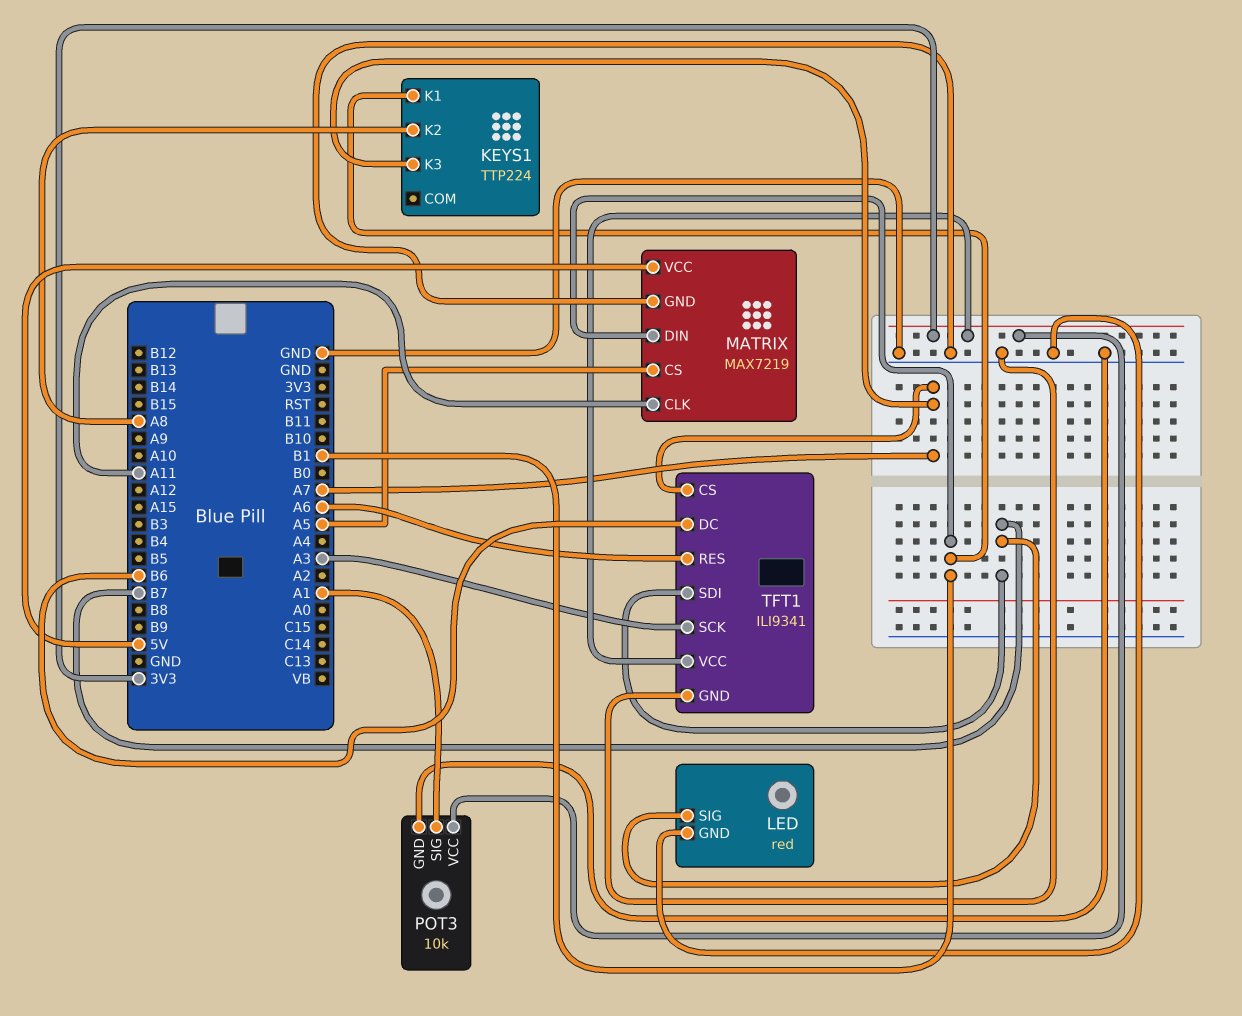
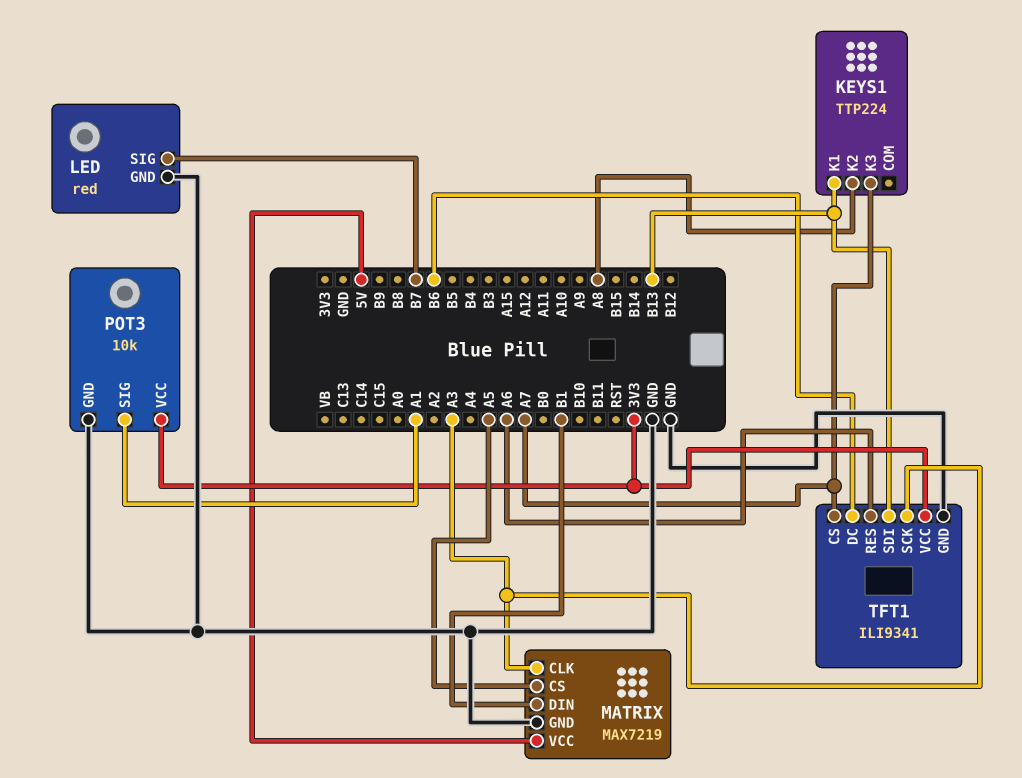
KEYS1 pin K1: B1 -> B13
MATRIX pin CLK: A11 -> A3
TFT1 pin SDI: B7 -> B13

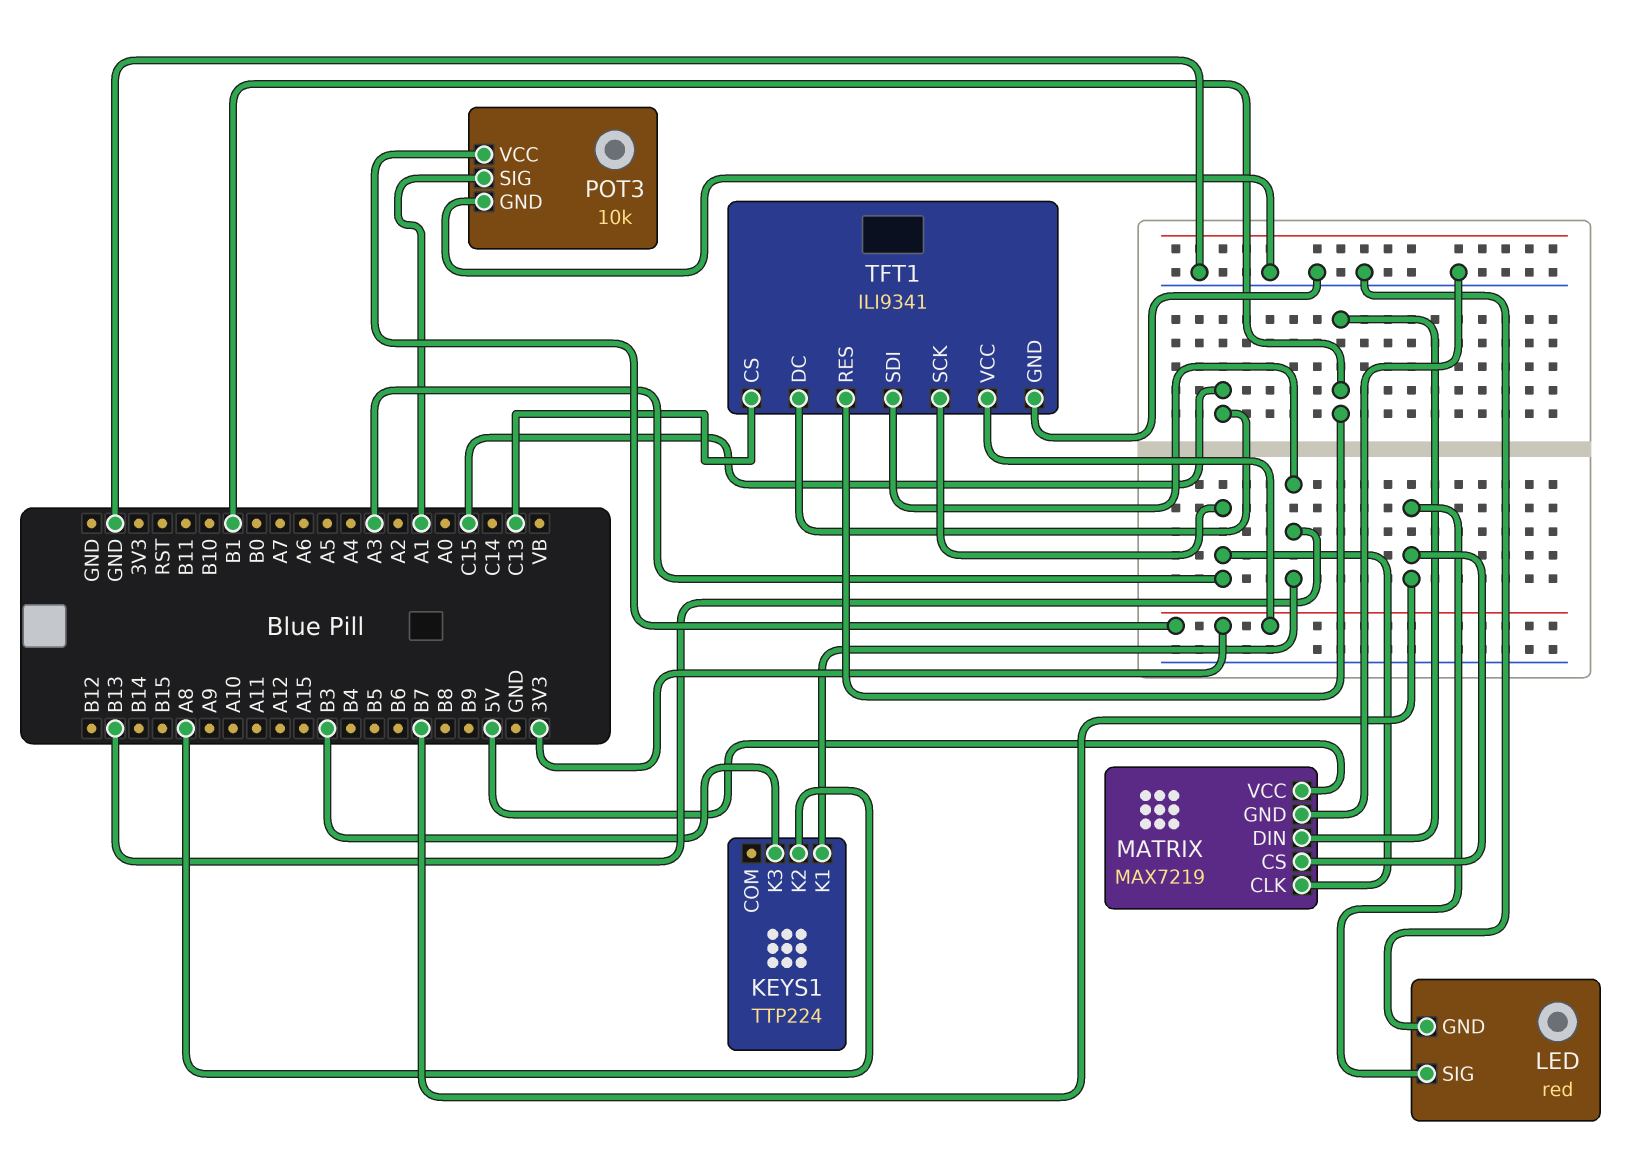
KEYS1 pin K3: A7 -> B3
MATRIX pin CS: A5 -> B7
TFT1 pin CS: A7 -> C13
TFT1 pin DC: B6 -> C15
TFT1 pin RES: A6 -> B1

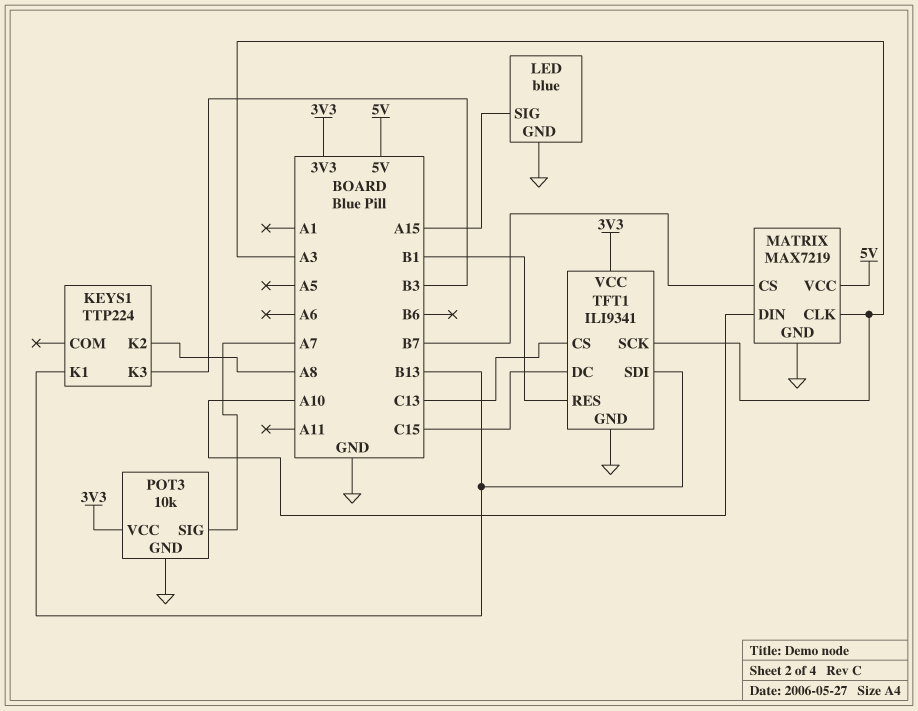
LED: red -> blue
LED pin SIG: B7 -> A15
MATRIX pin DIN: B1 -> A10
POT3 pin SIG: A1 -> A7

